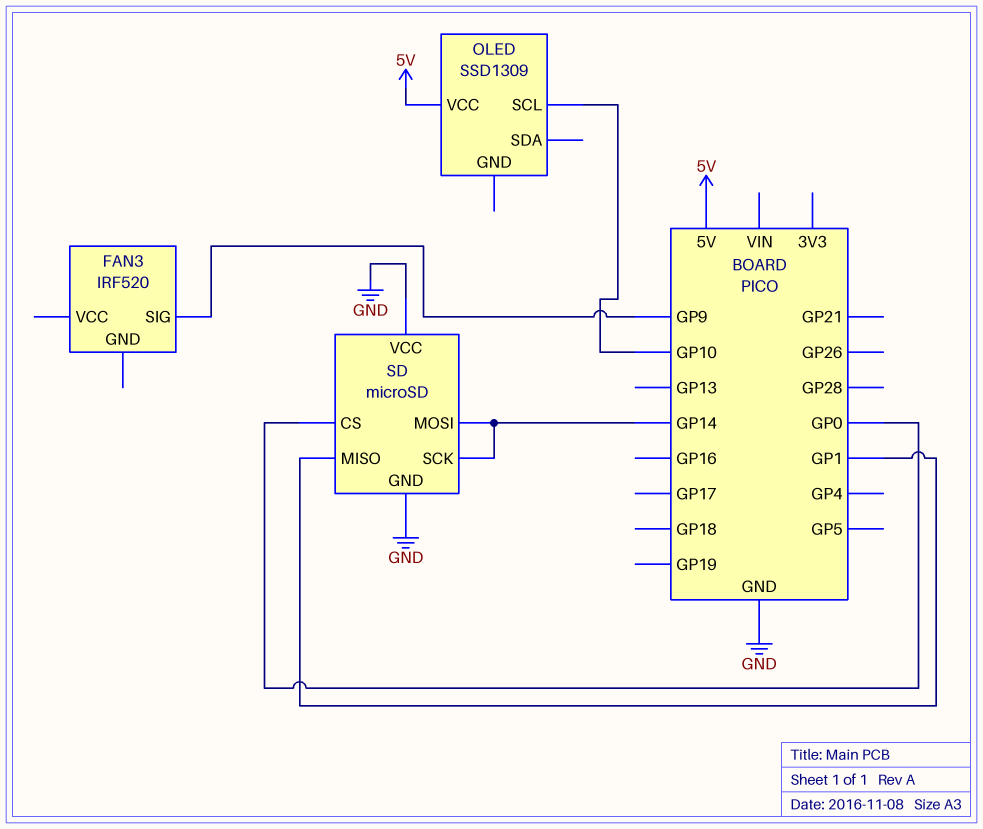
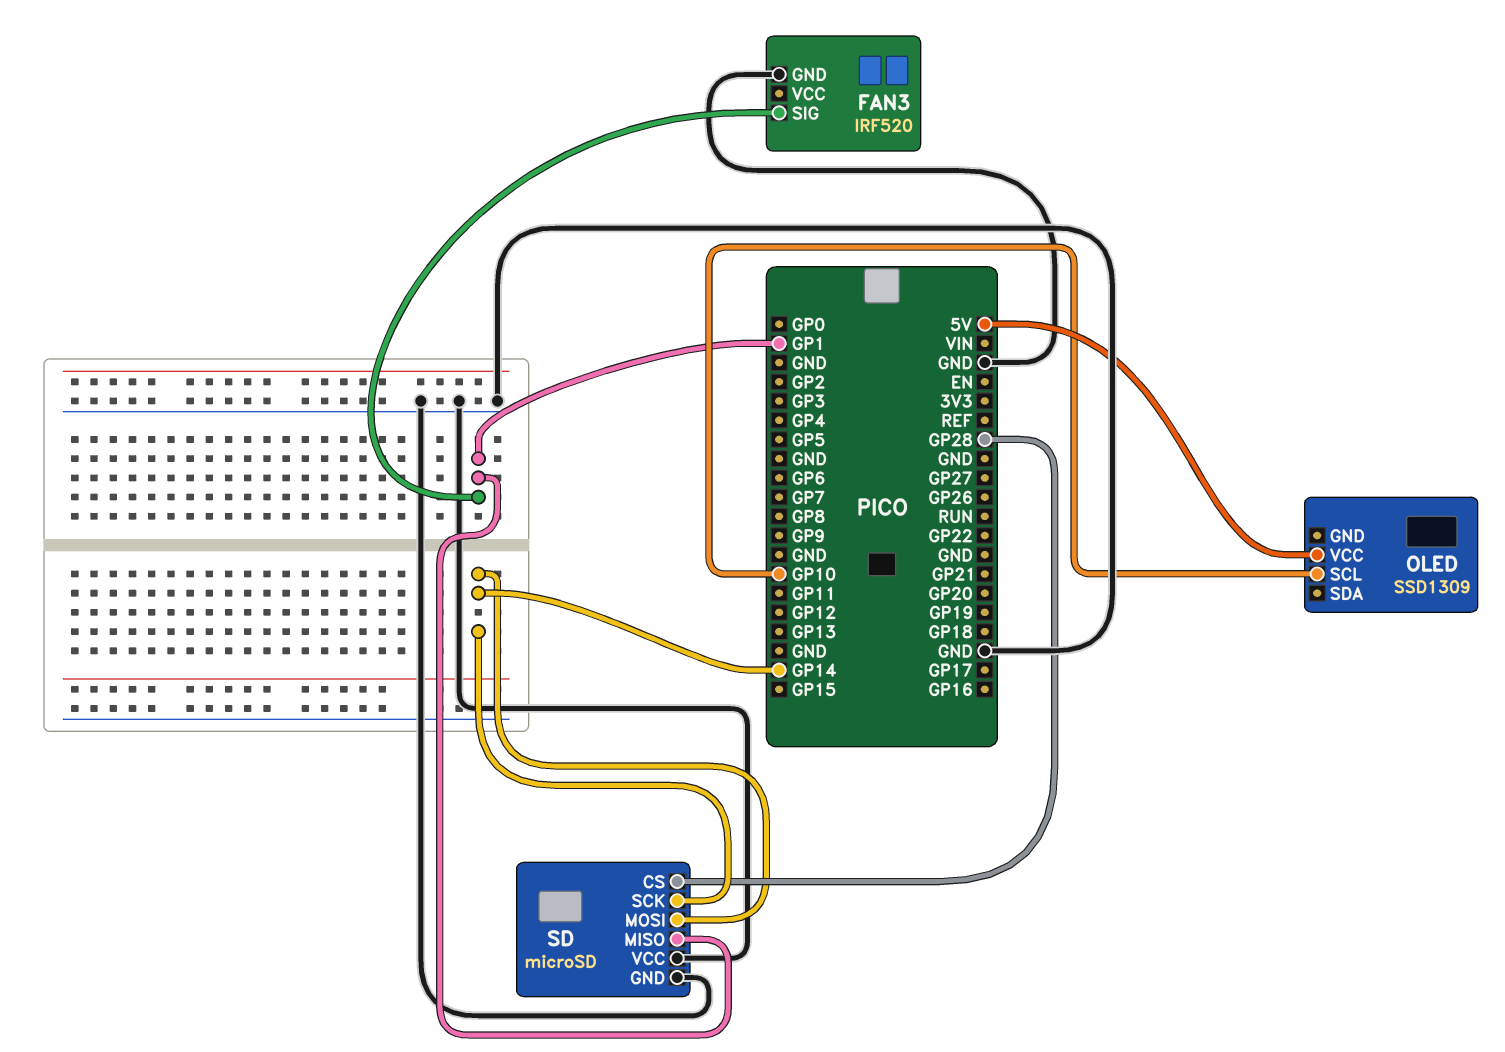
FAN3 pin GND: none -> GND
FAN3 pin SIG: GP9 -> GP1
SD pin CS: GP0 -> GP28

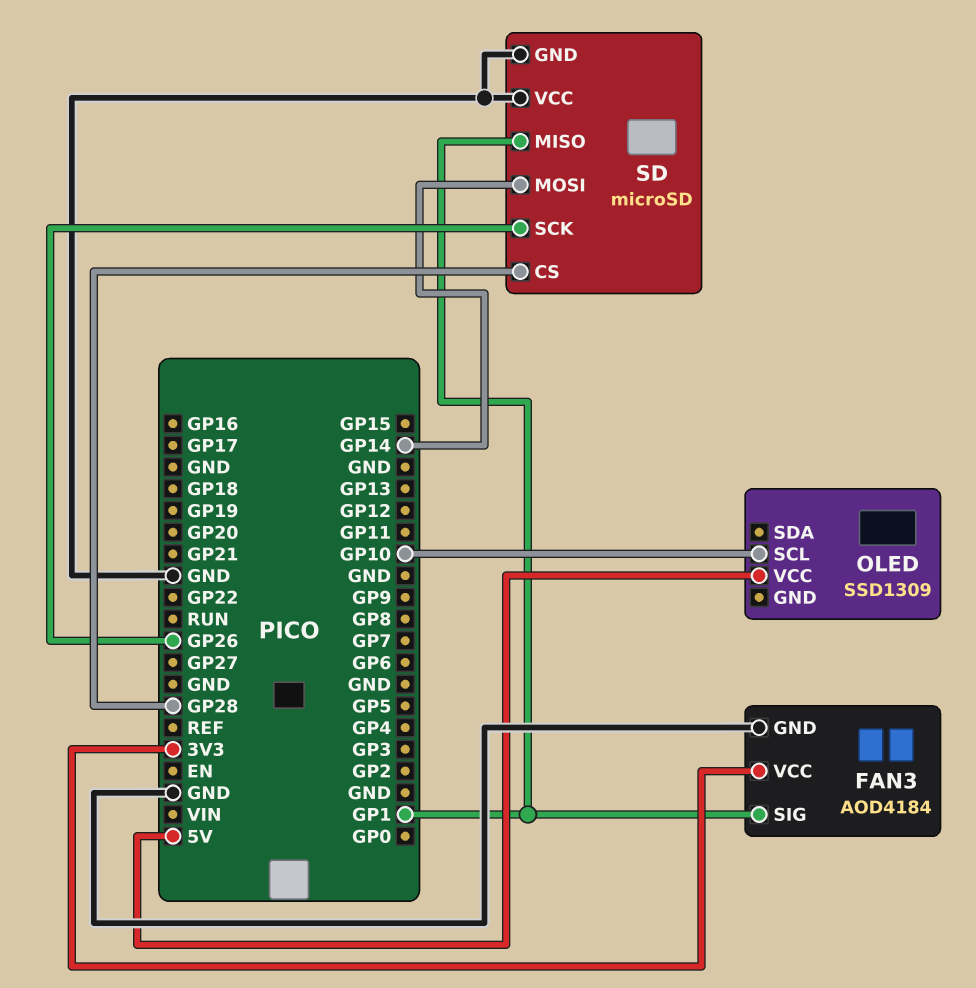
FAN3: IRF520 -> AOD4184
FAN3 pin VCC: none -> 3V3
SD pin SCK: GP14 -> GP26

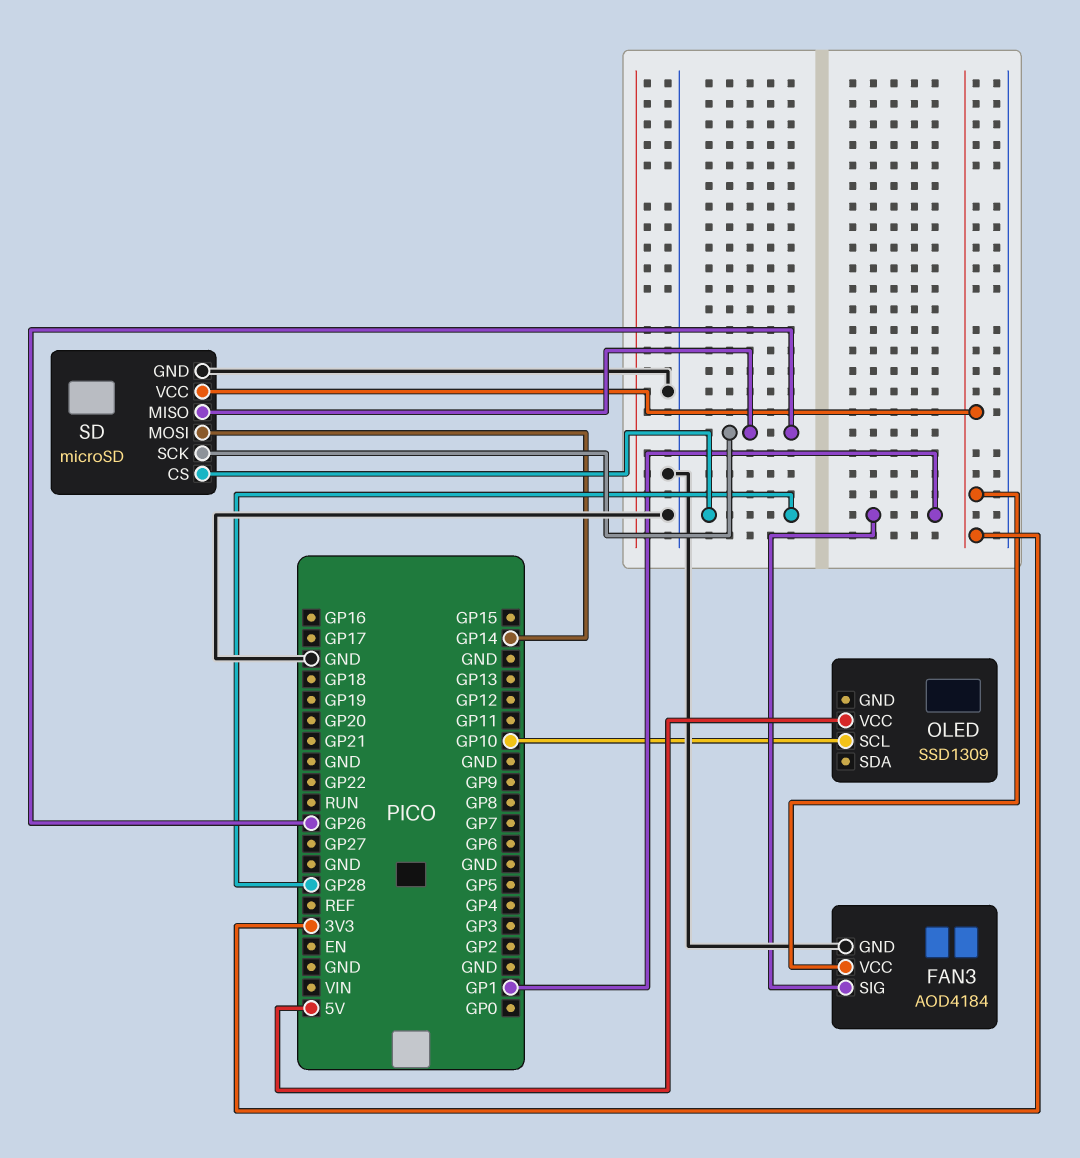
SD pin MISO: GP1 -> GP26
SD pin VCC: GND -> 3V3

